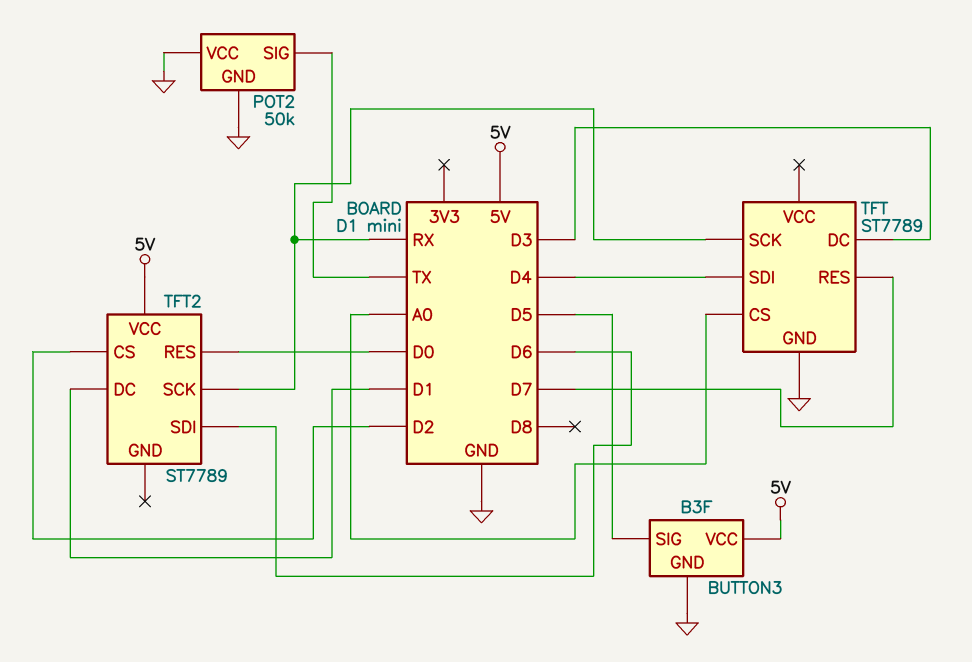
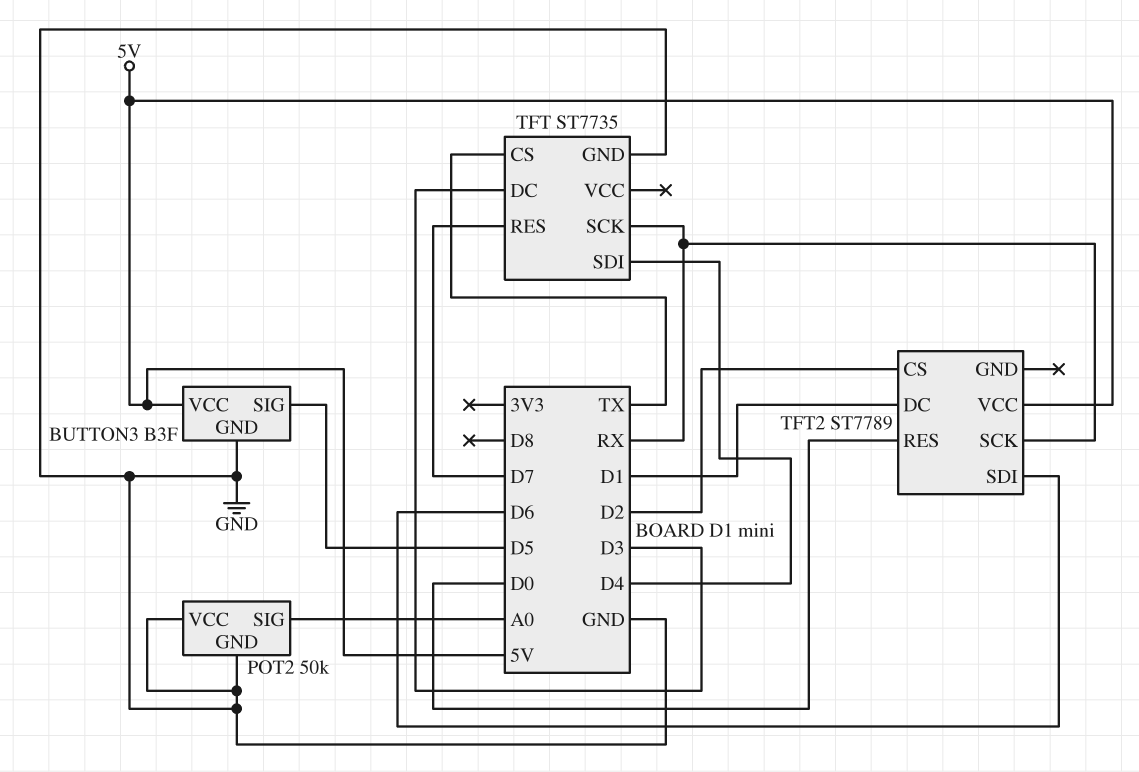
POT2 pin SIG: TX -> A0
TFT: ST7789 -> ST7735
TFT pin CS: A0 -> TX

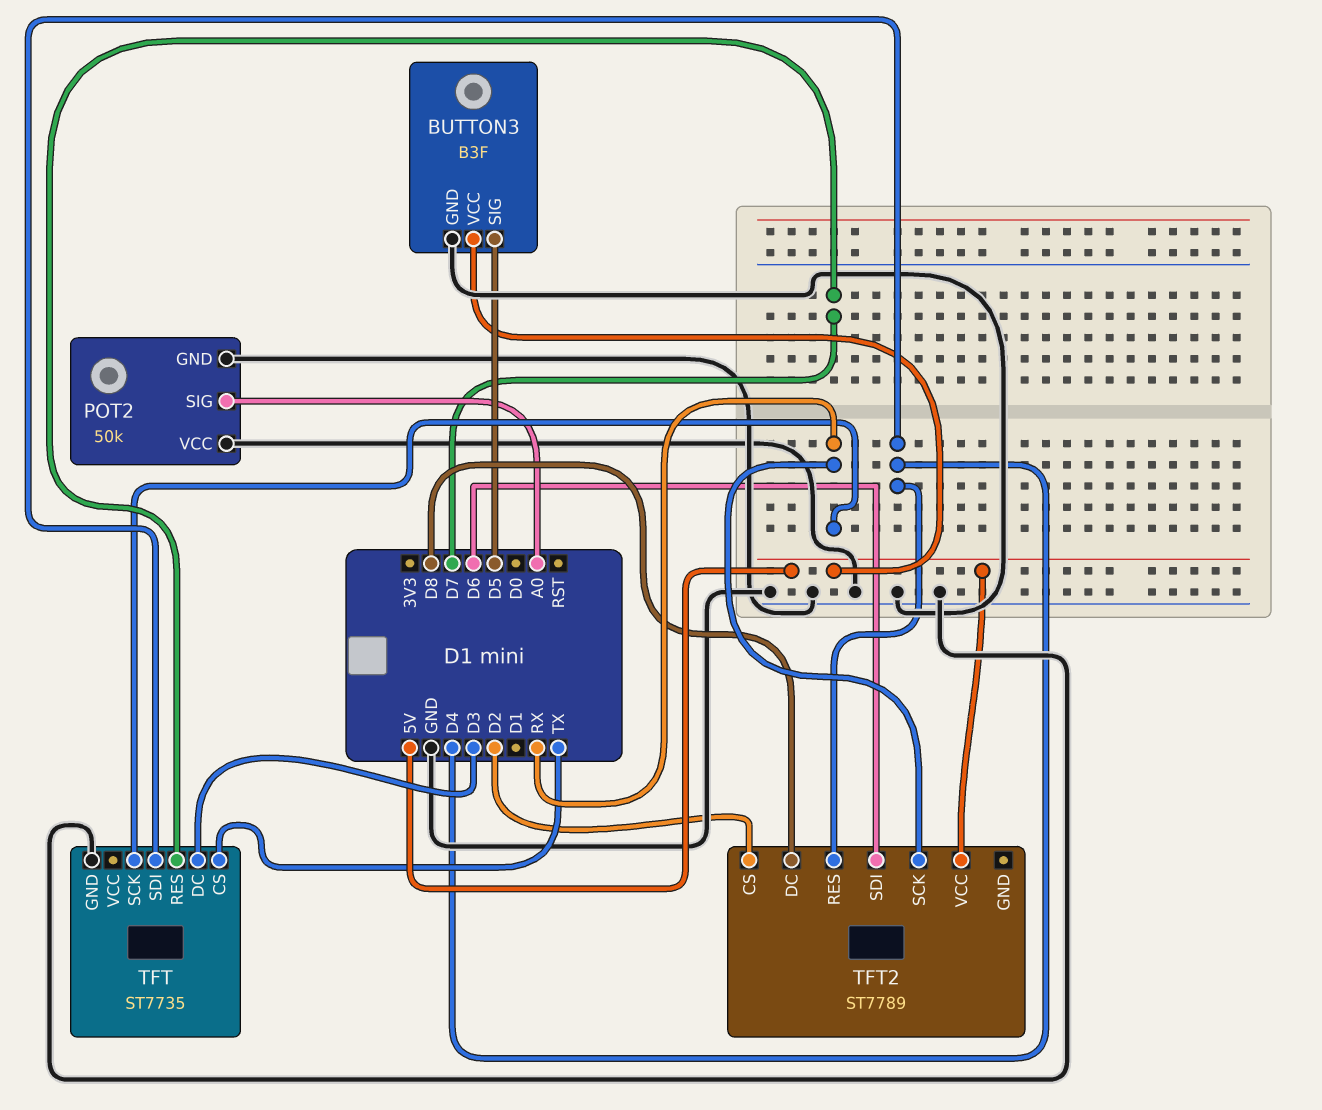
TFT2 pin DC: D1 -> D8
TFT2 pin RES: D0 -> D4

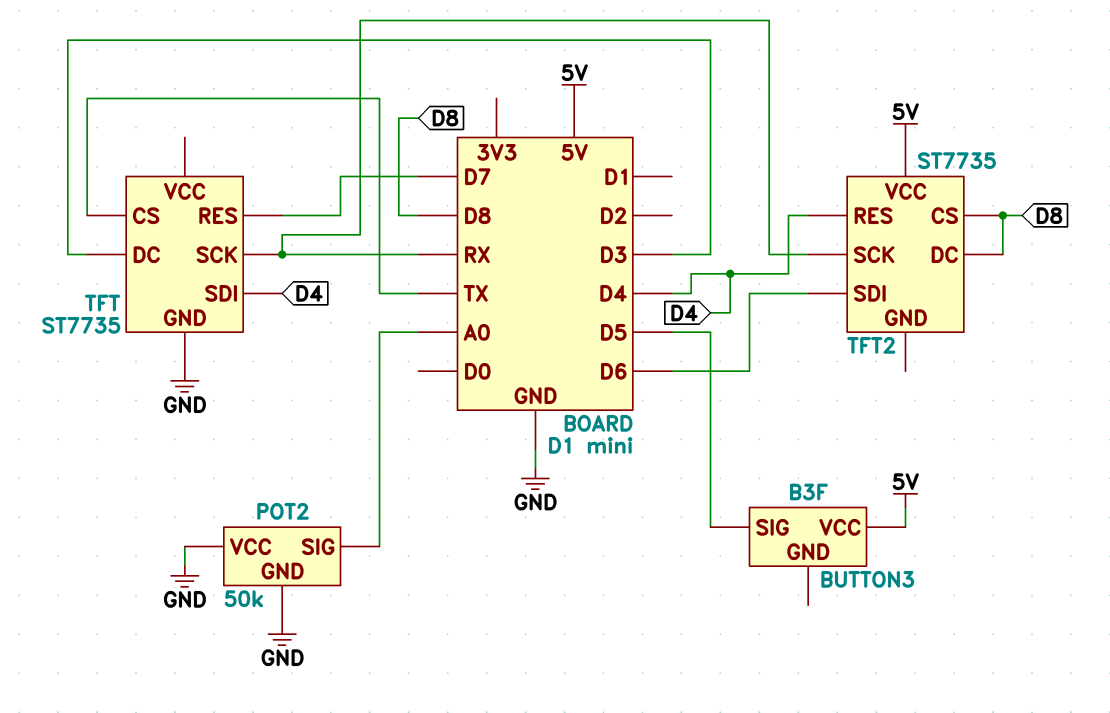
BUTTON3 pin GND: GND -> none
TFT2: ST7789 -> ST7735
TFT2 pin CS: D2 -> D8

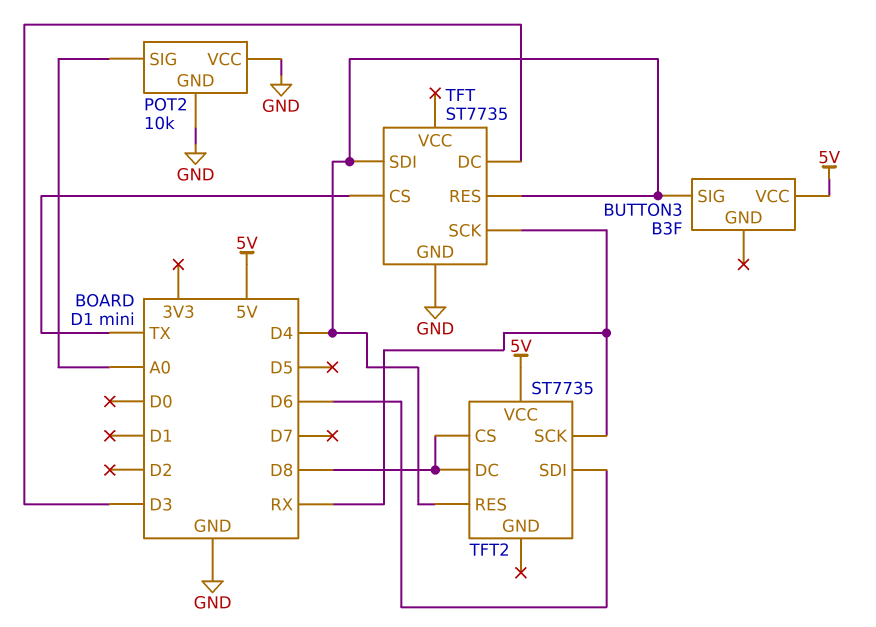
BUTTON3 pin SIG: D5 -> D4
POT2: 50k -> 10k
TFT pin RES: D7 -> D4

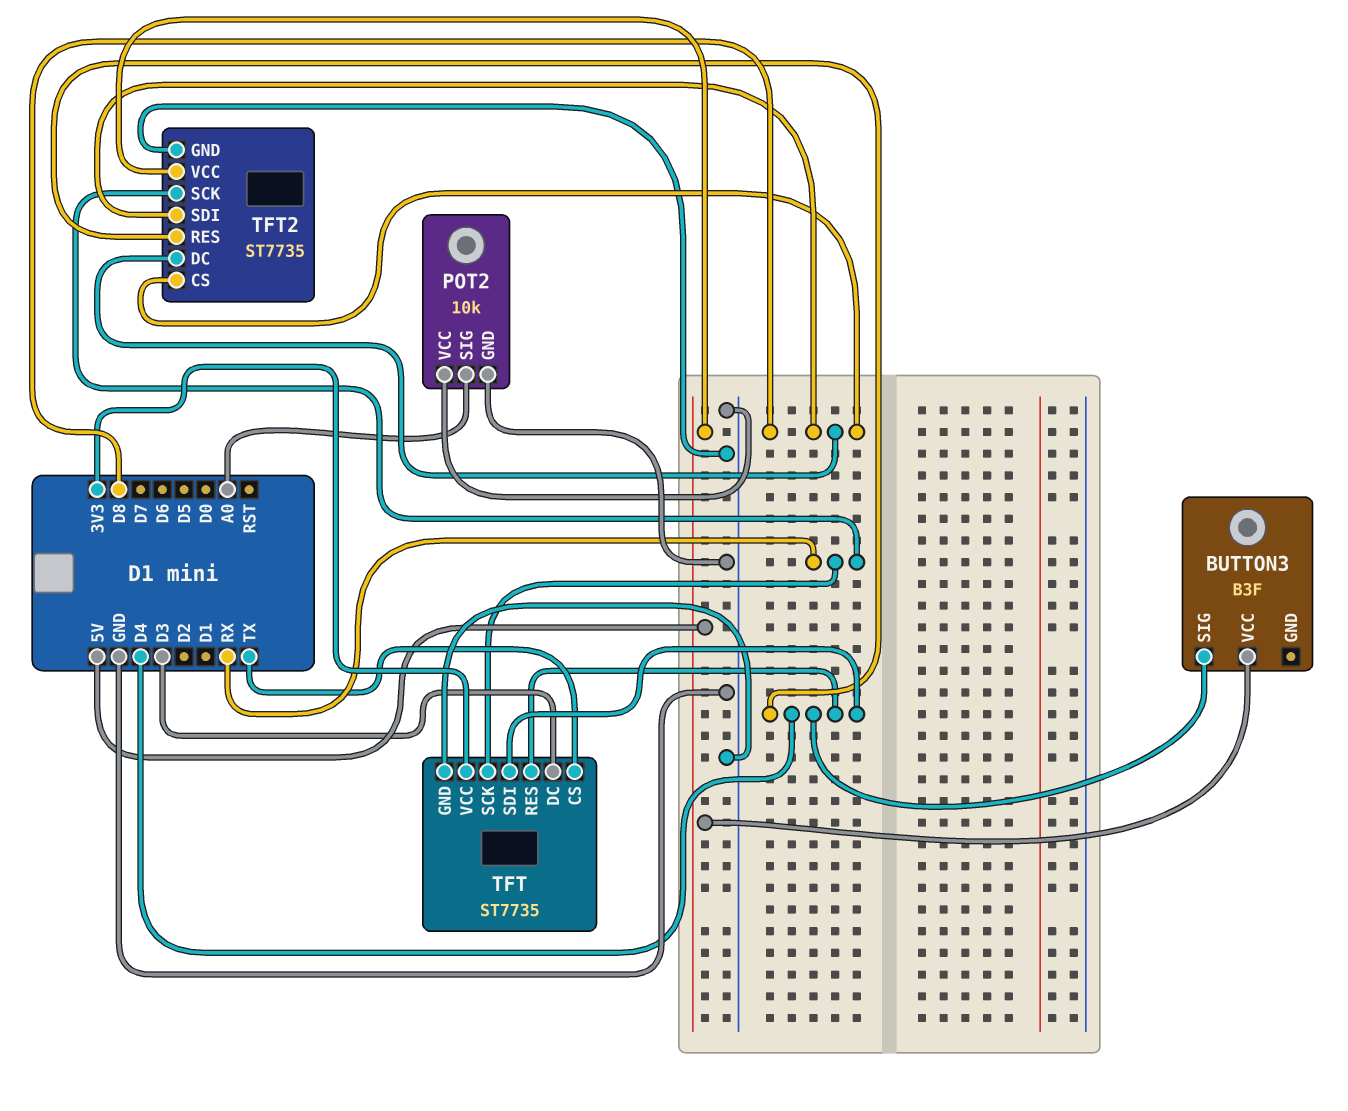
TFT pin VCC: none -> 3V3
TFT2 pin GND: none -> GND
TFT2 pin SDI: D6 -> D8

